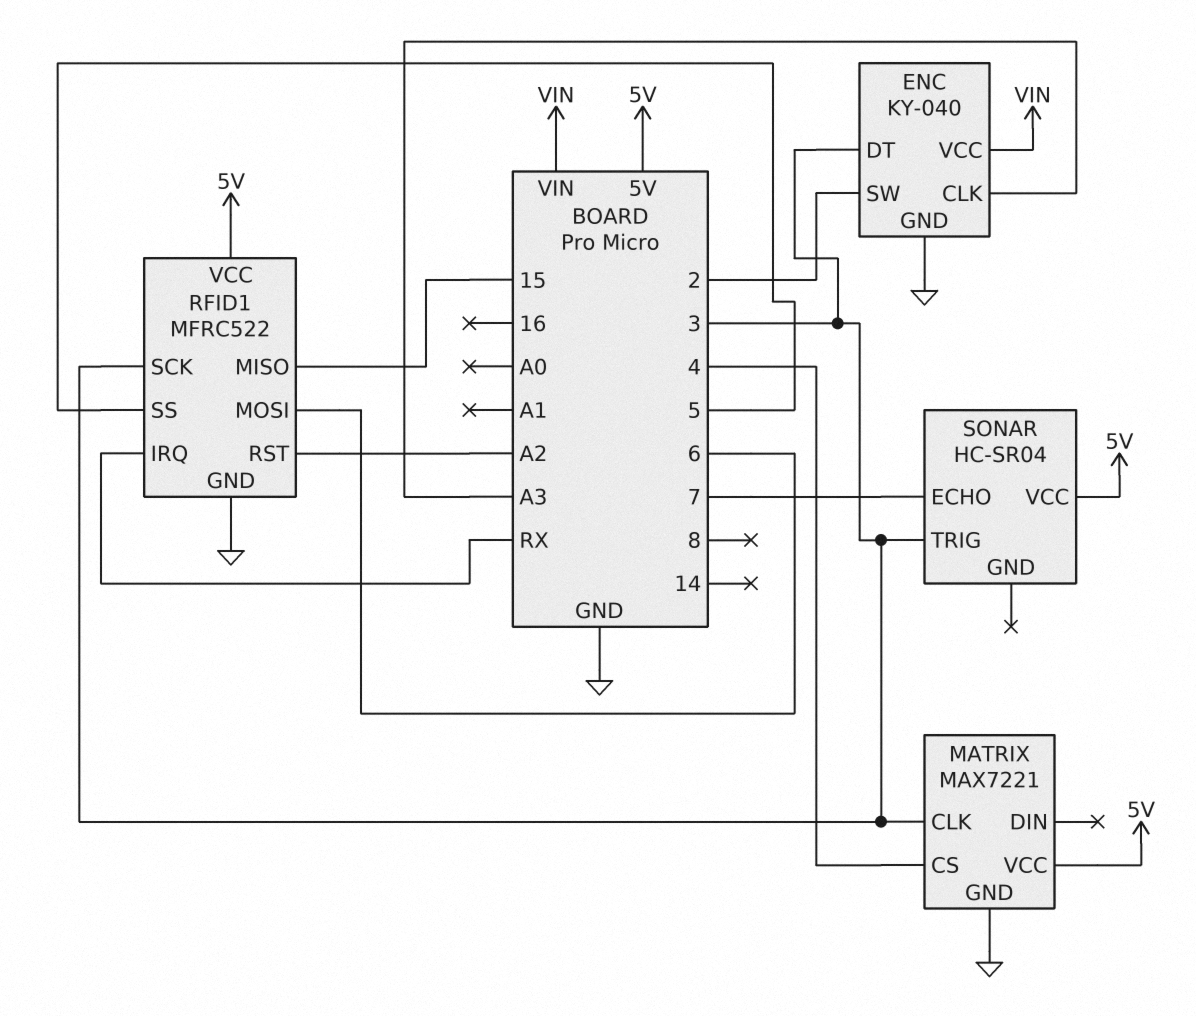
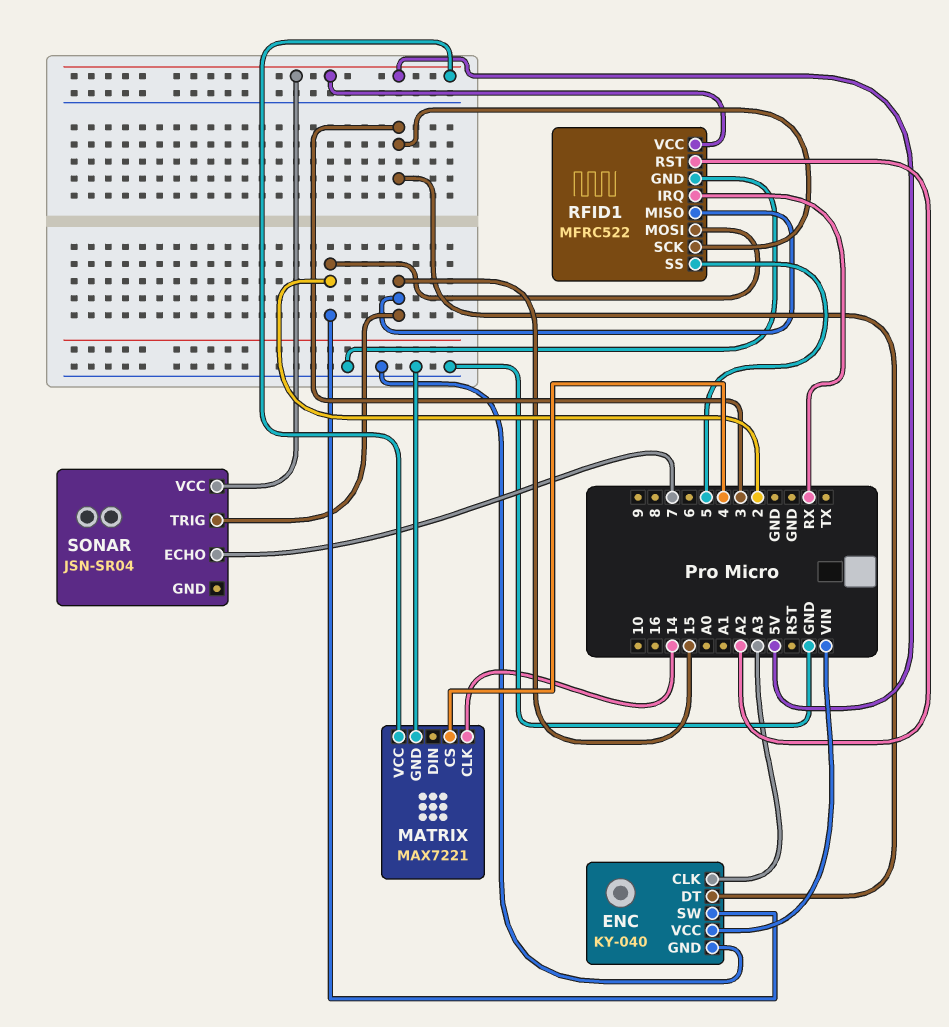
MATRIX pin CLK: 3 -> 14
RFID1 pin MOSI: 6 -> 2
SONAR: HC-SR04 -> JSN-SR04
SONAR pin TRIG: 3 -> 15

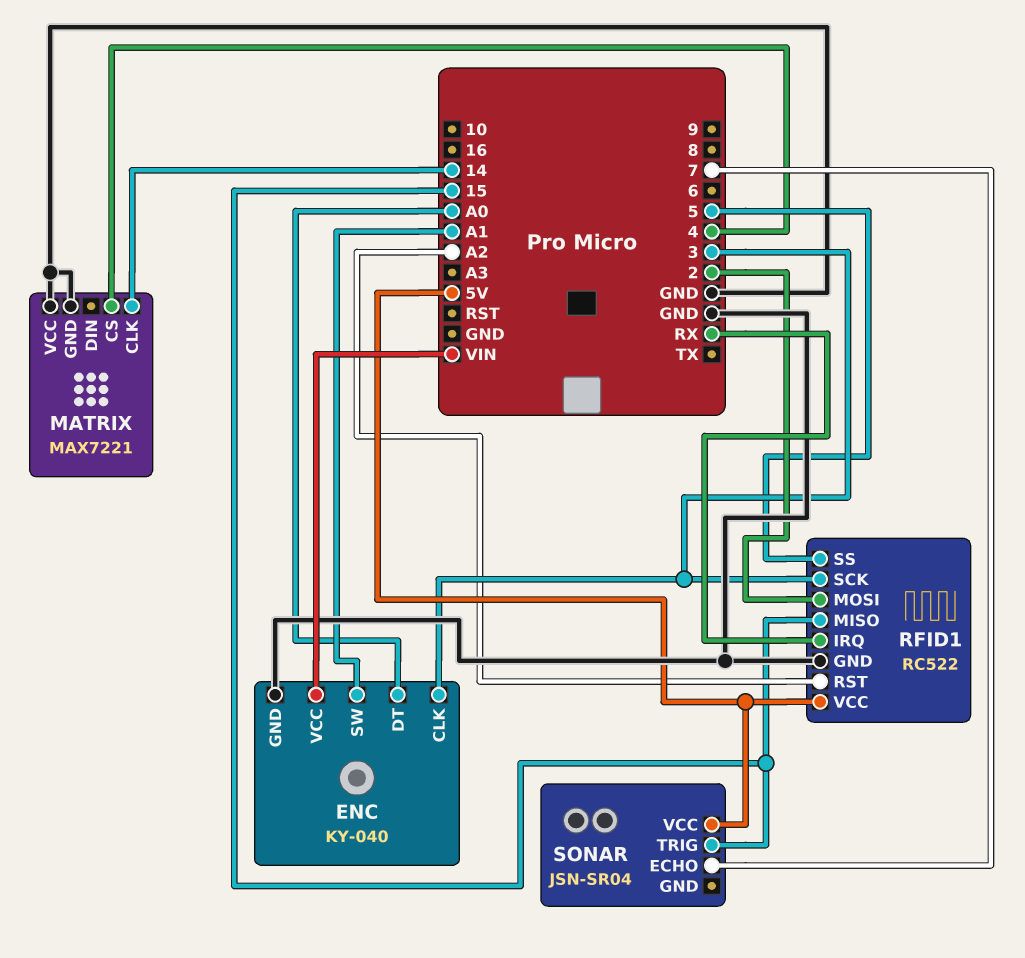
ENC pin CLK: A3 -> 3
ENC pin DT: 3 -> A0
ENC pin SW: 2 -> A1
MATRIX pin VCC: 5V -> GND
RFID1: MFRC522 -> RC522

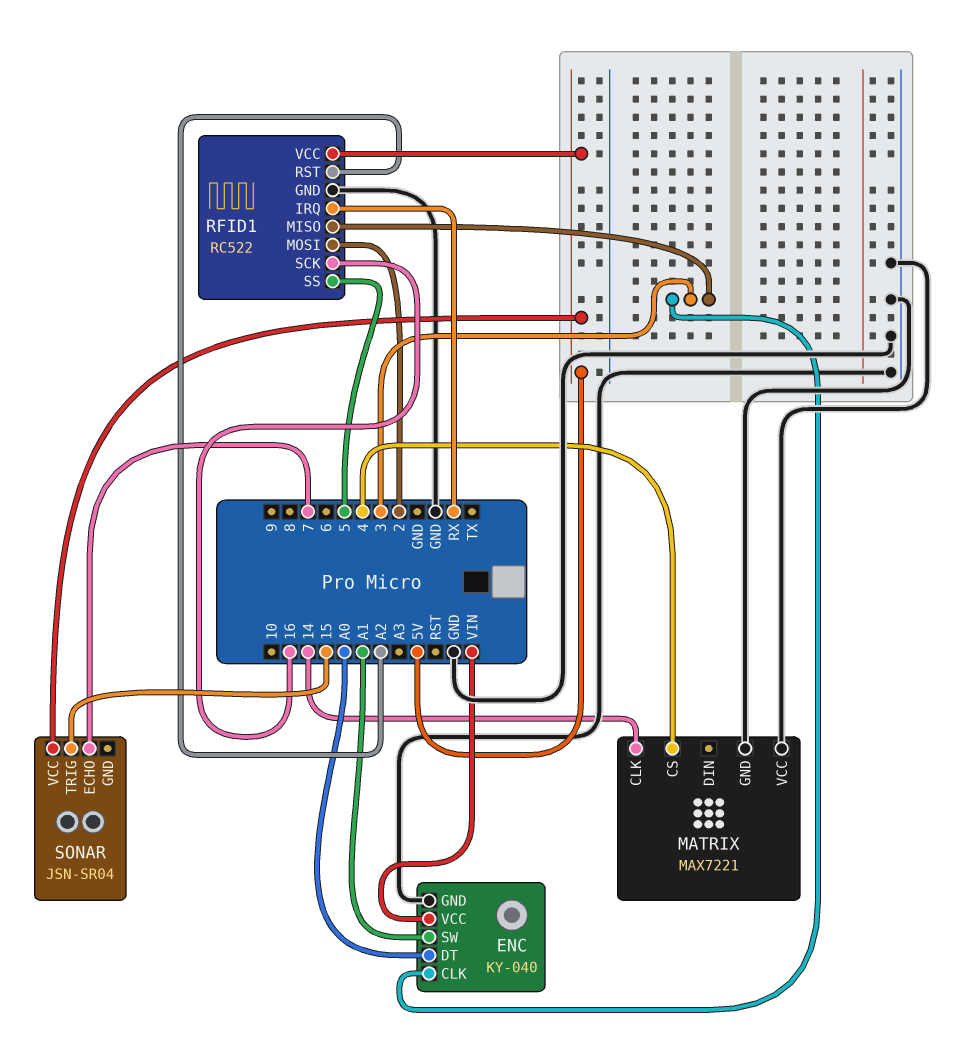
RFID1 pin MISO: 15 -> 3
RFID1 pin SCK: 3 -> 16

